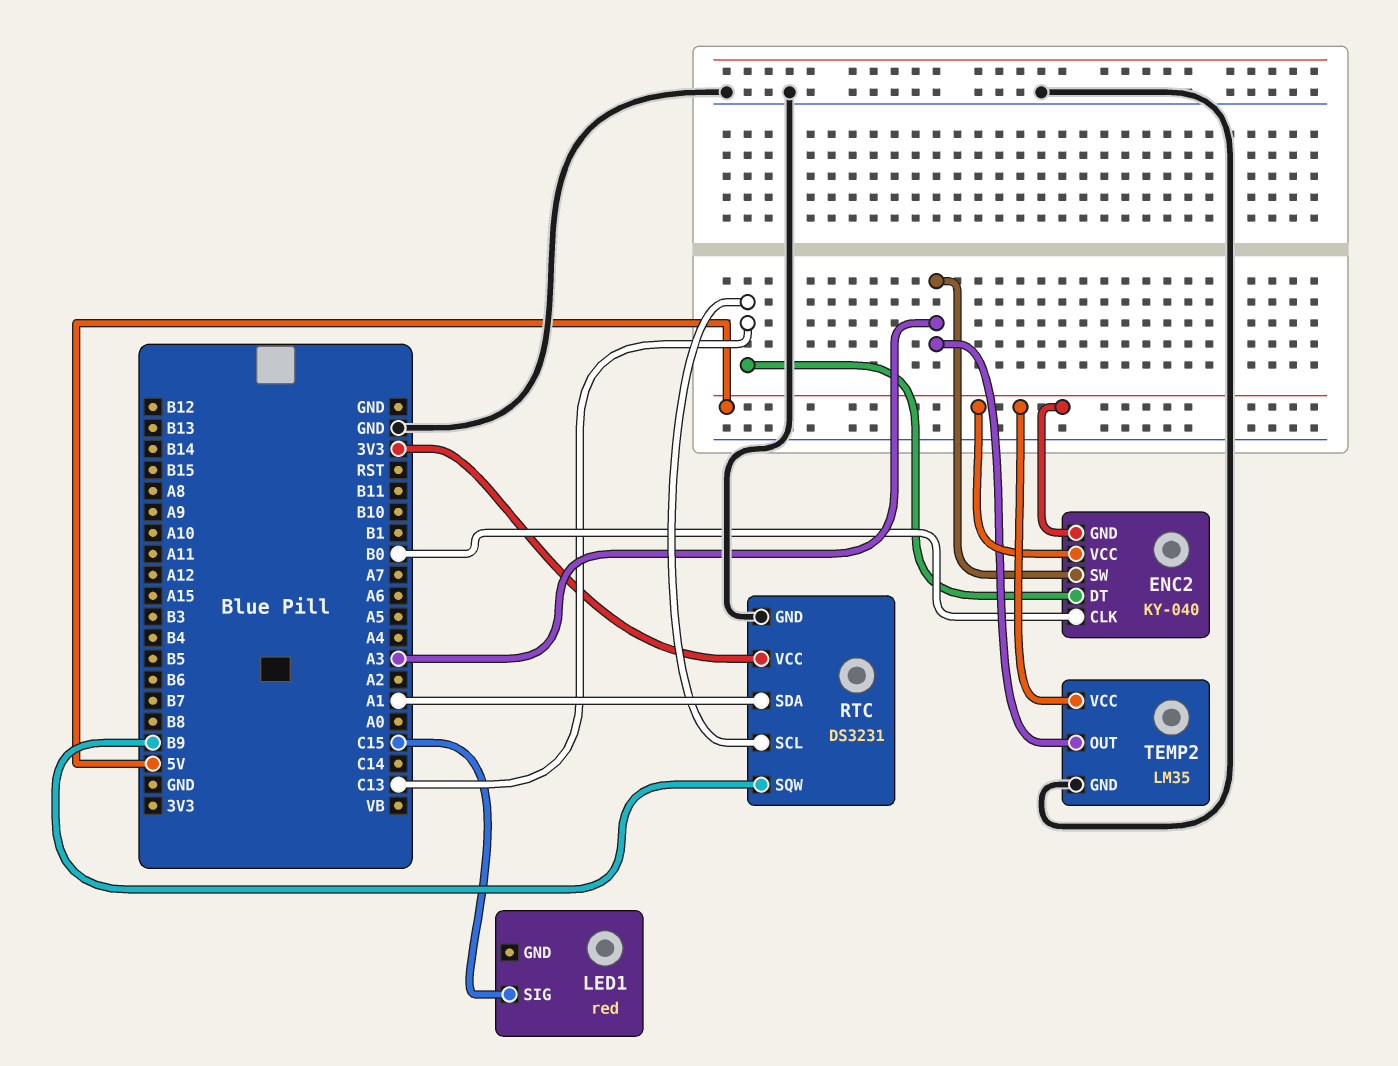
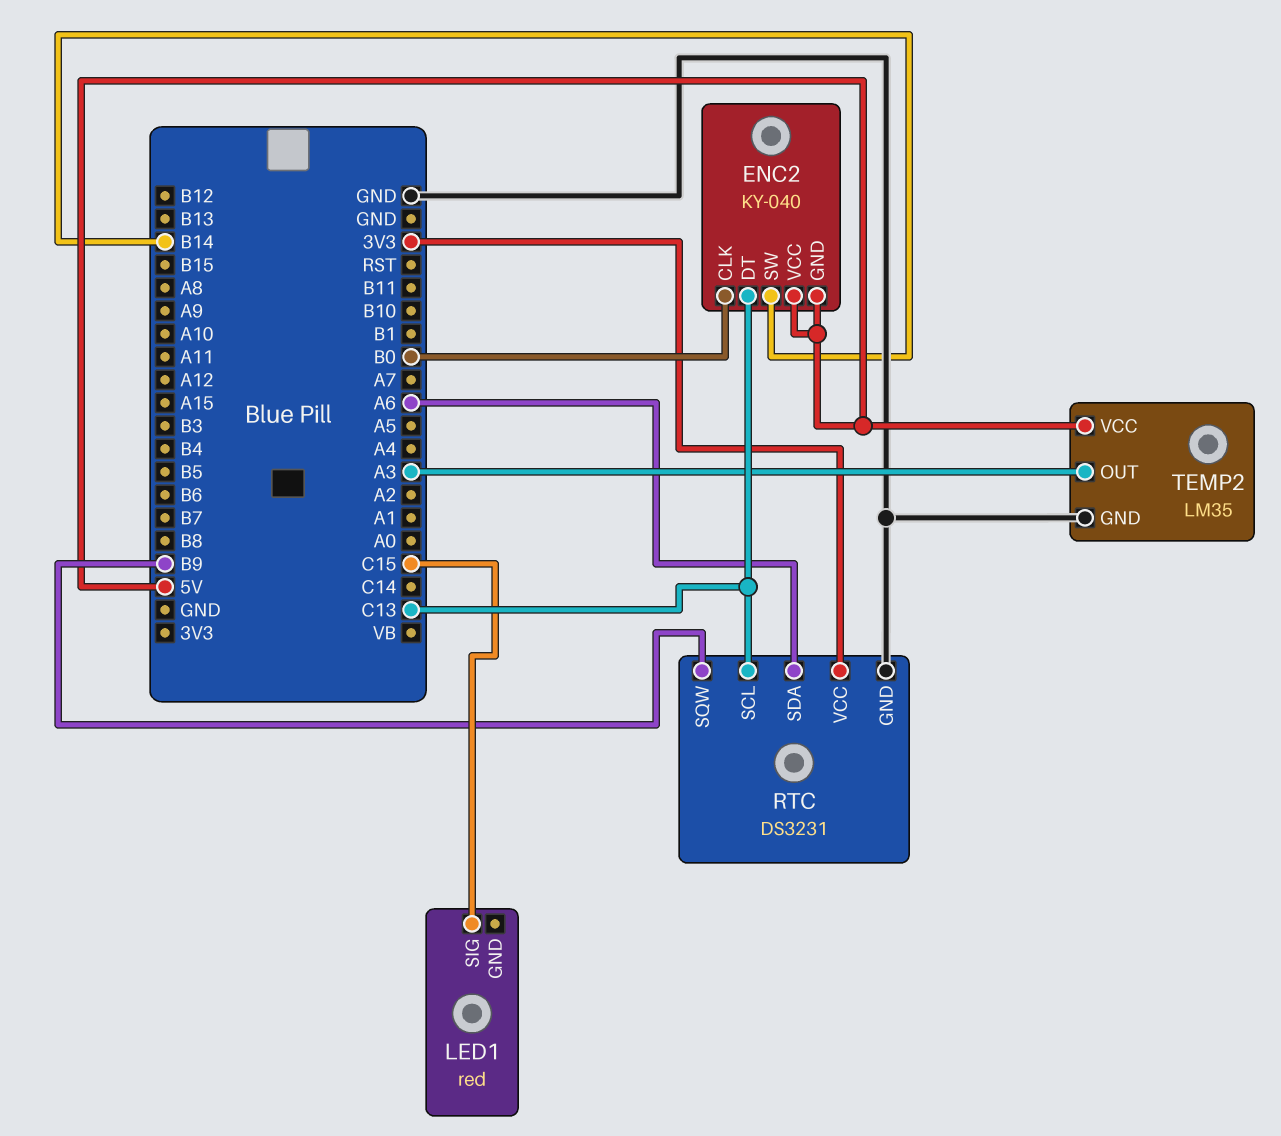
ENC2 pin SW: A3 -> B14
RTC pin SDA: A1 -> A6

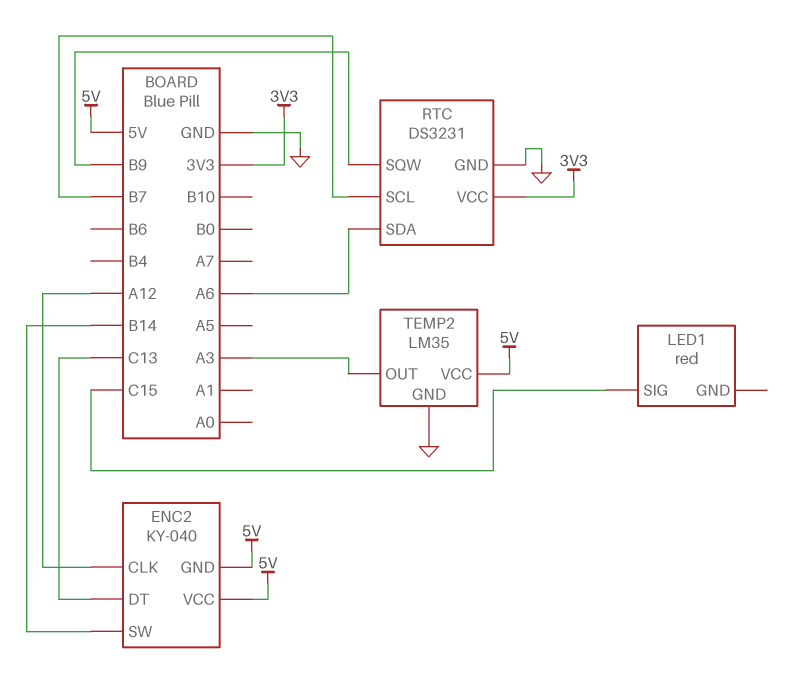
ENC2 pin CLK: B0 -> A12
RTC pin SCL: C13 -> B7

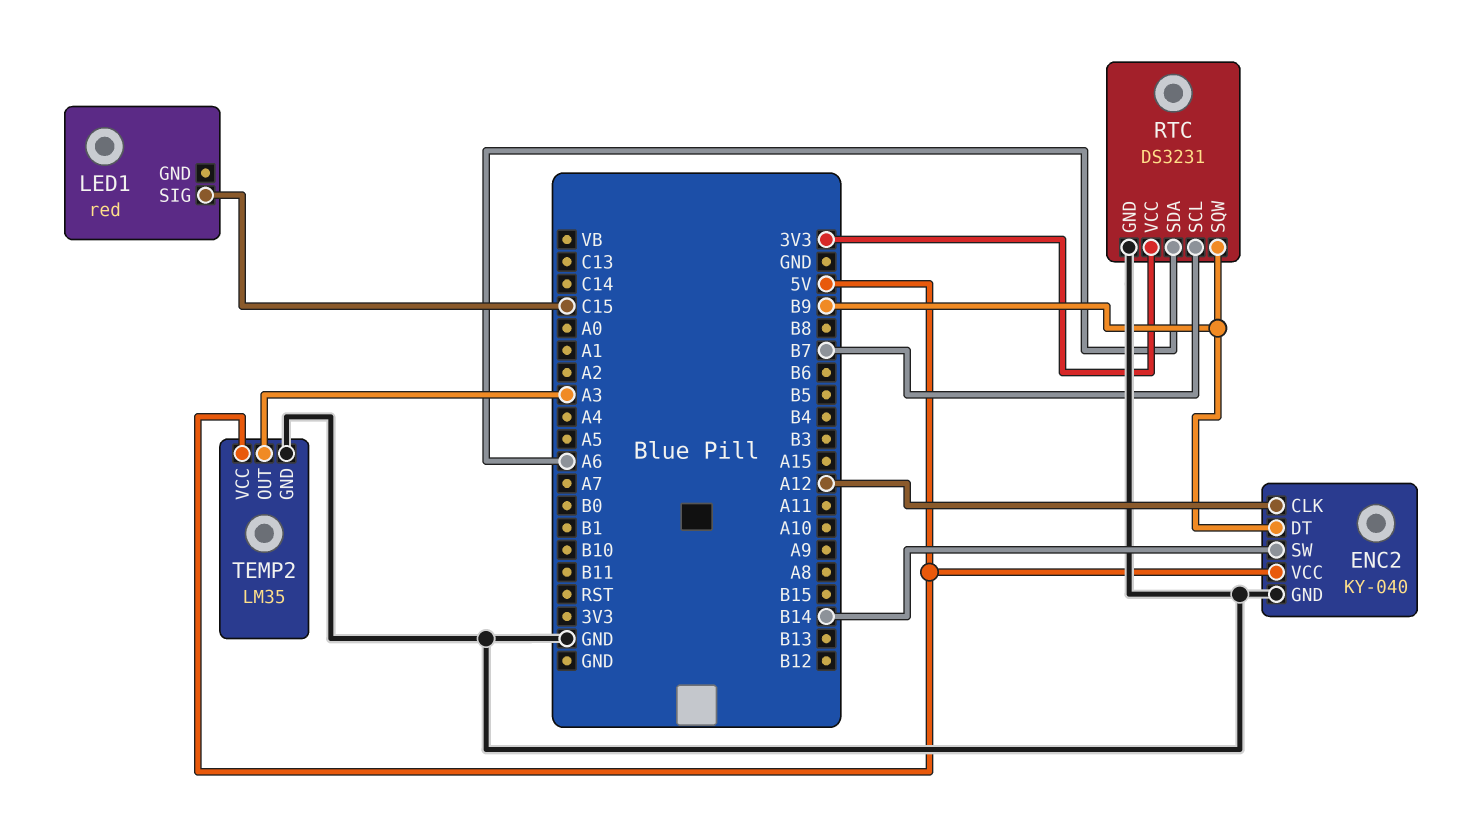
ENC2 pin DT: C13 -> B9
ENC2 pin GND: 5V -> GND

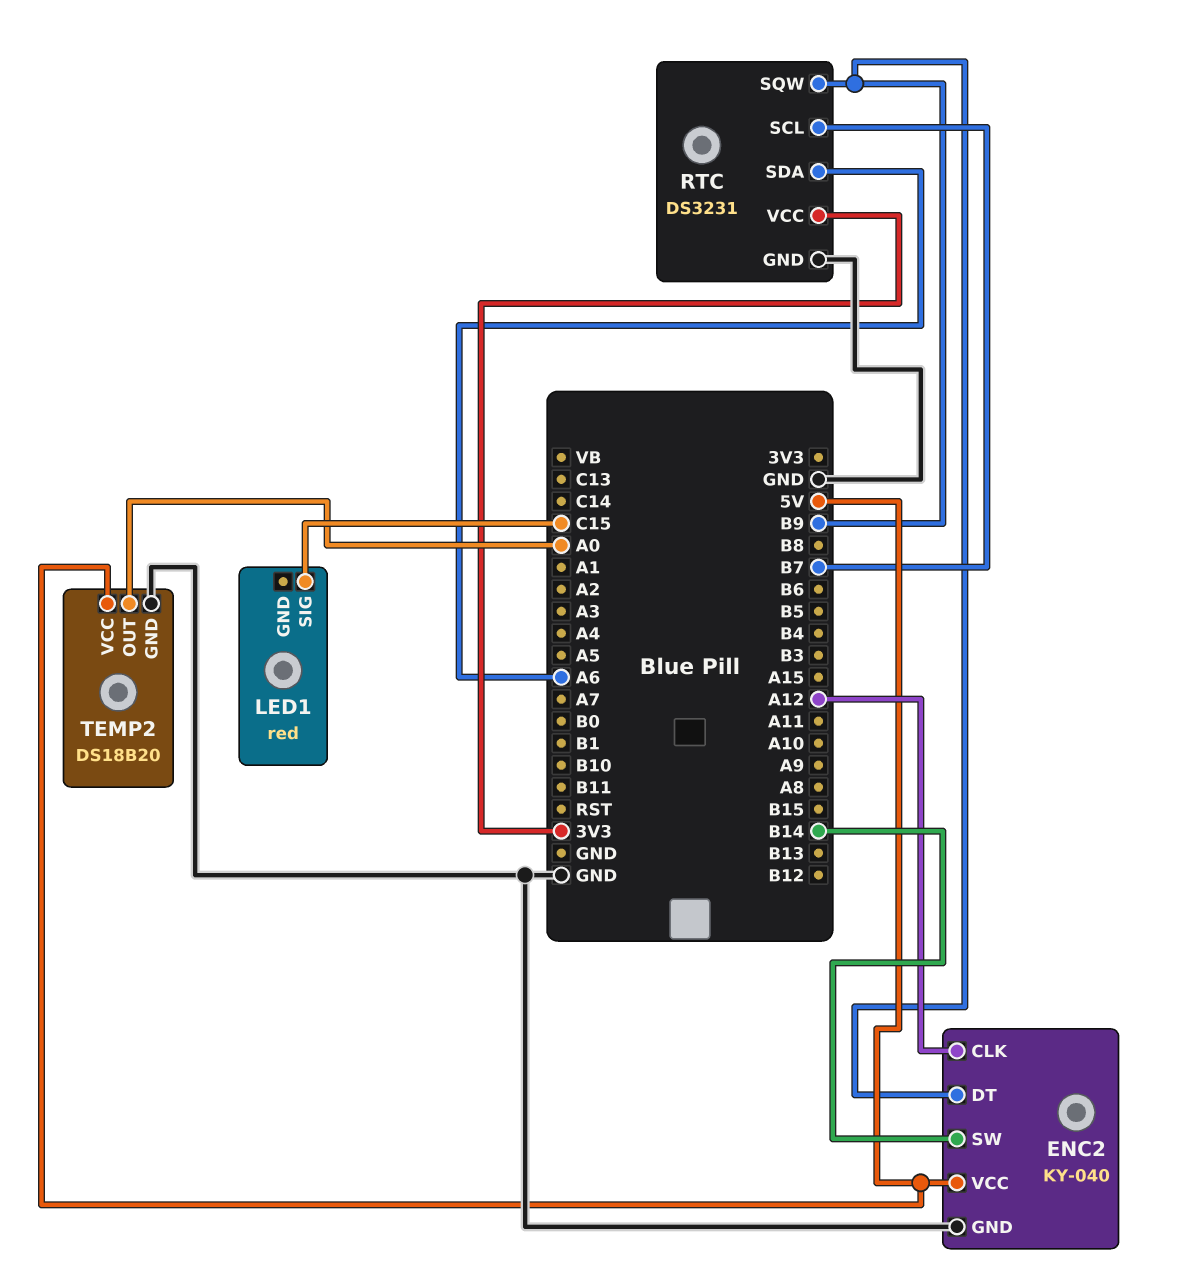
TEMP2: LM35 -> DS18B20
TEMP2 pin OUT: A3 -> A0

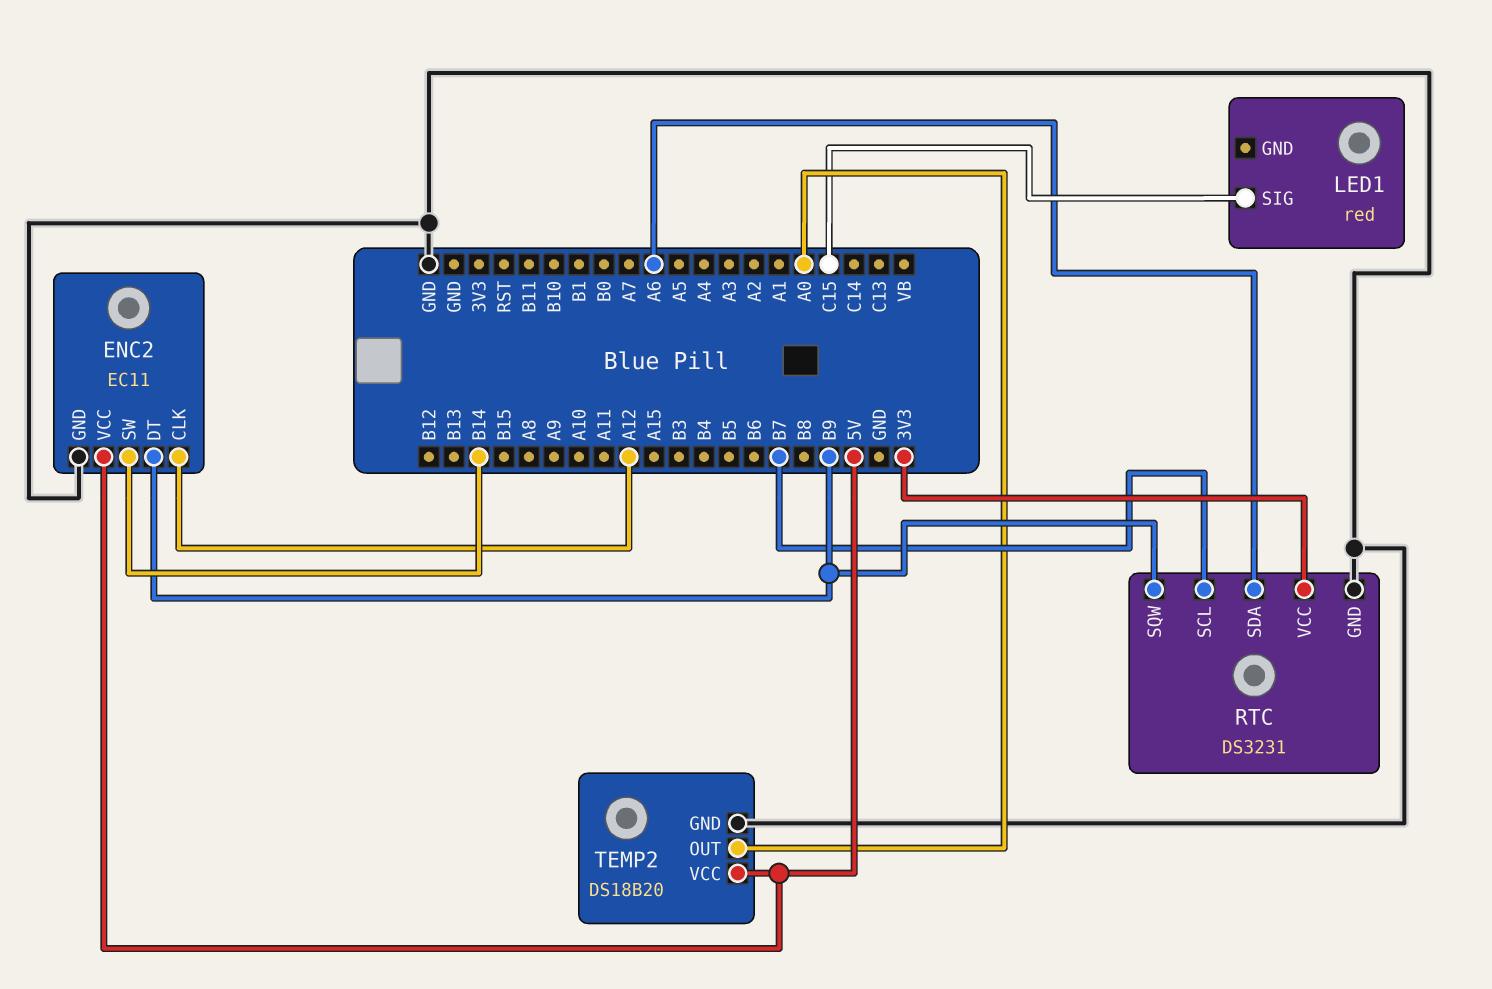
ENC2: KY-040 -> EC11

